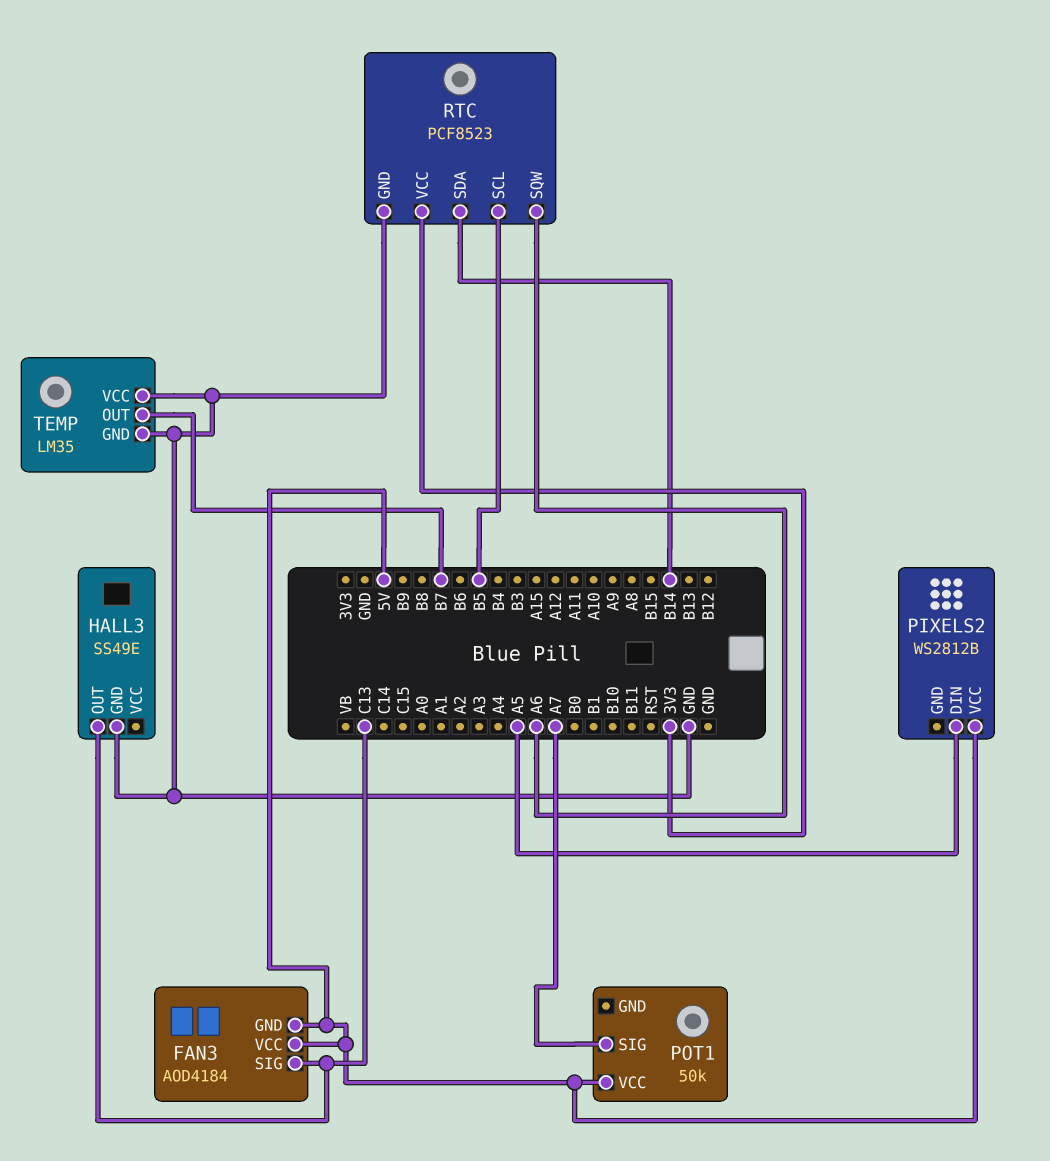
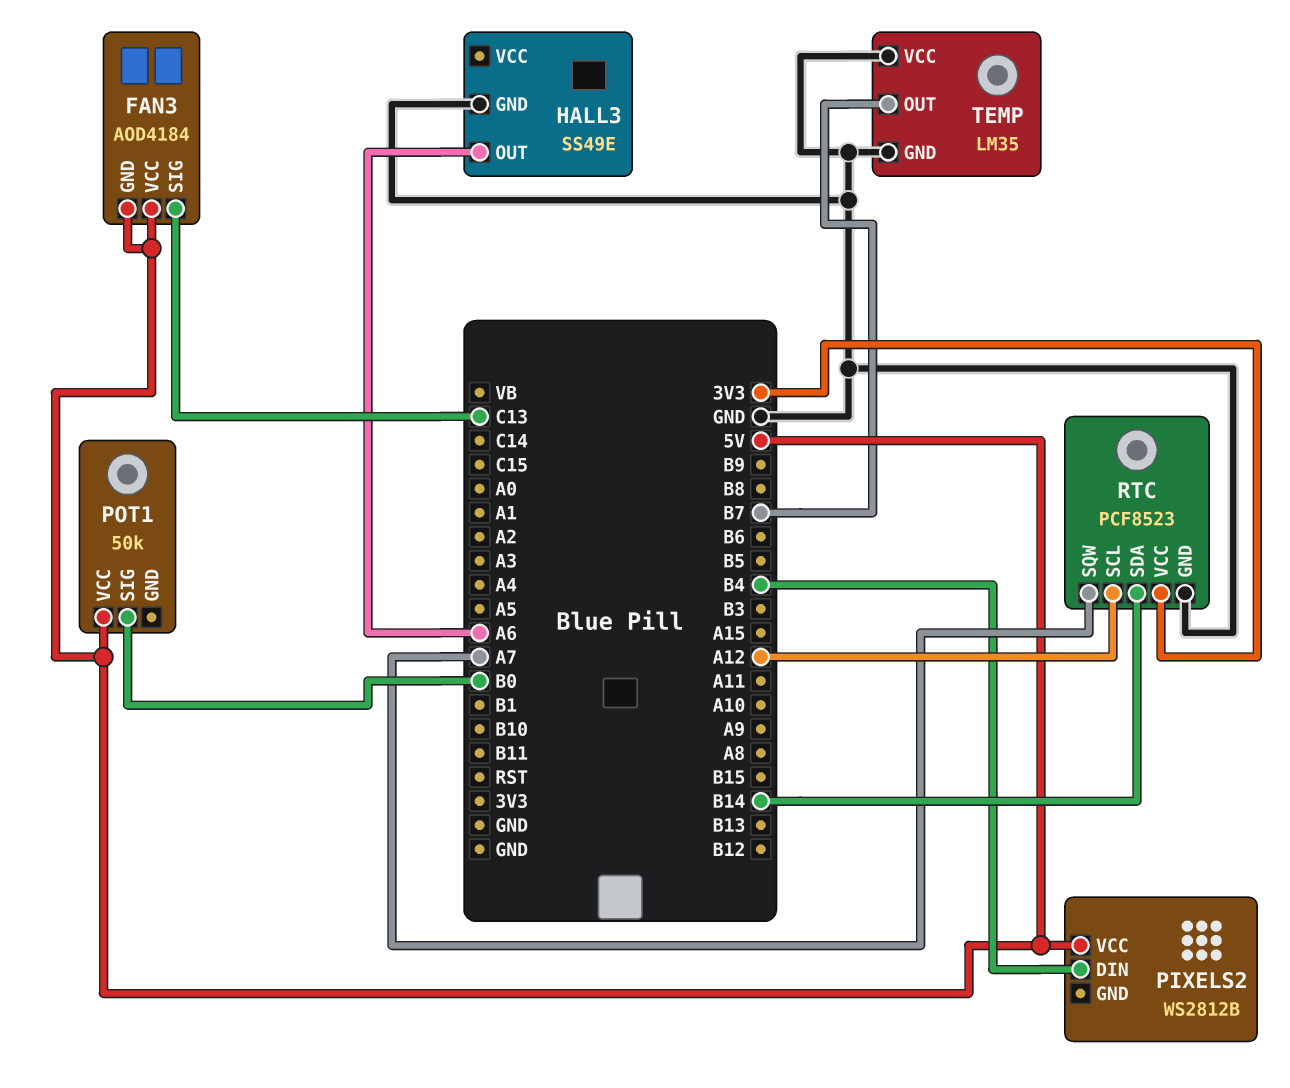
HALL3 pin OUT: C13 -> A6
PIXELS2 pin DIN: A5 -> B4
POT1 pin SIG: A7 -> B0
RTC pin SCL: B5 -> A12
RTC pin SQW: A6 -> A7

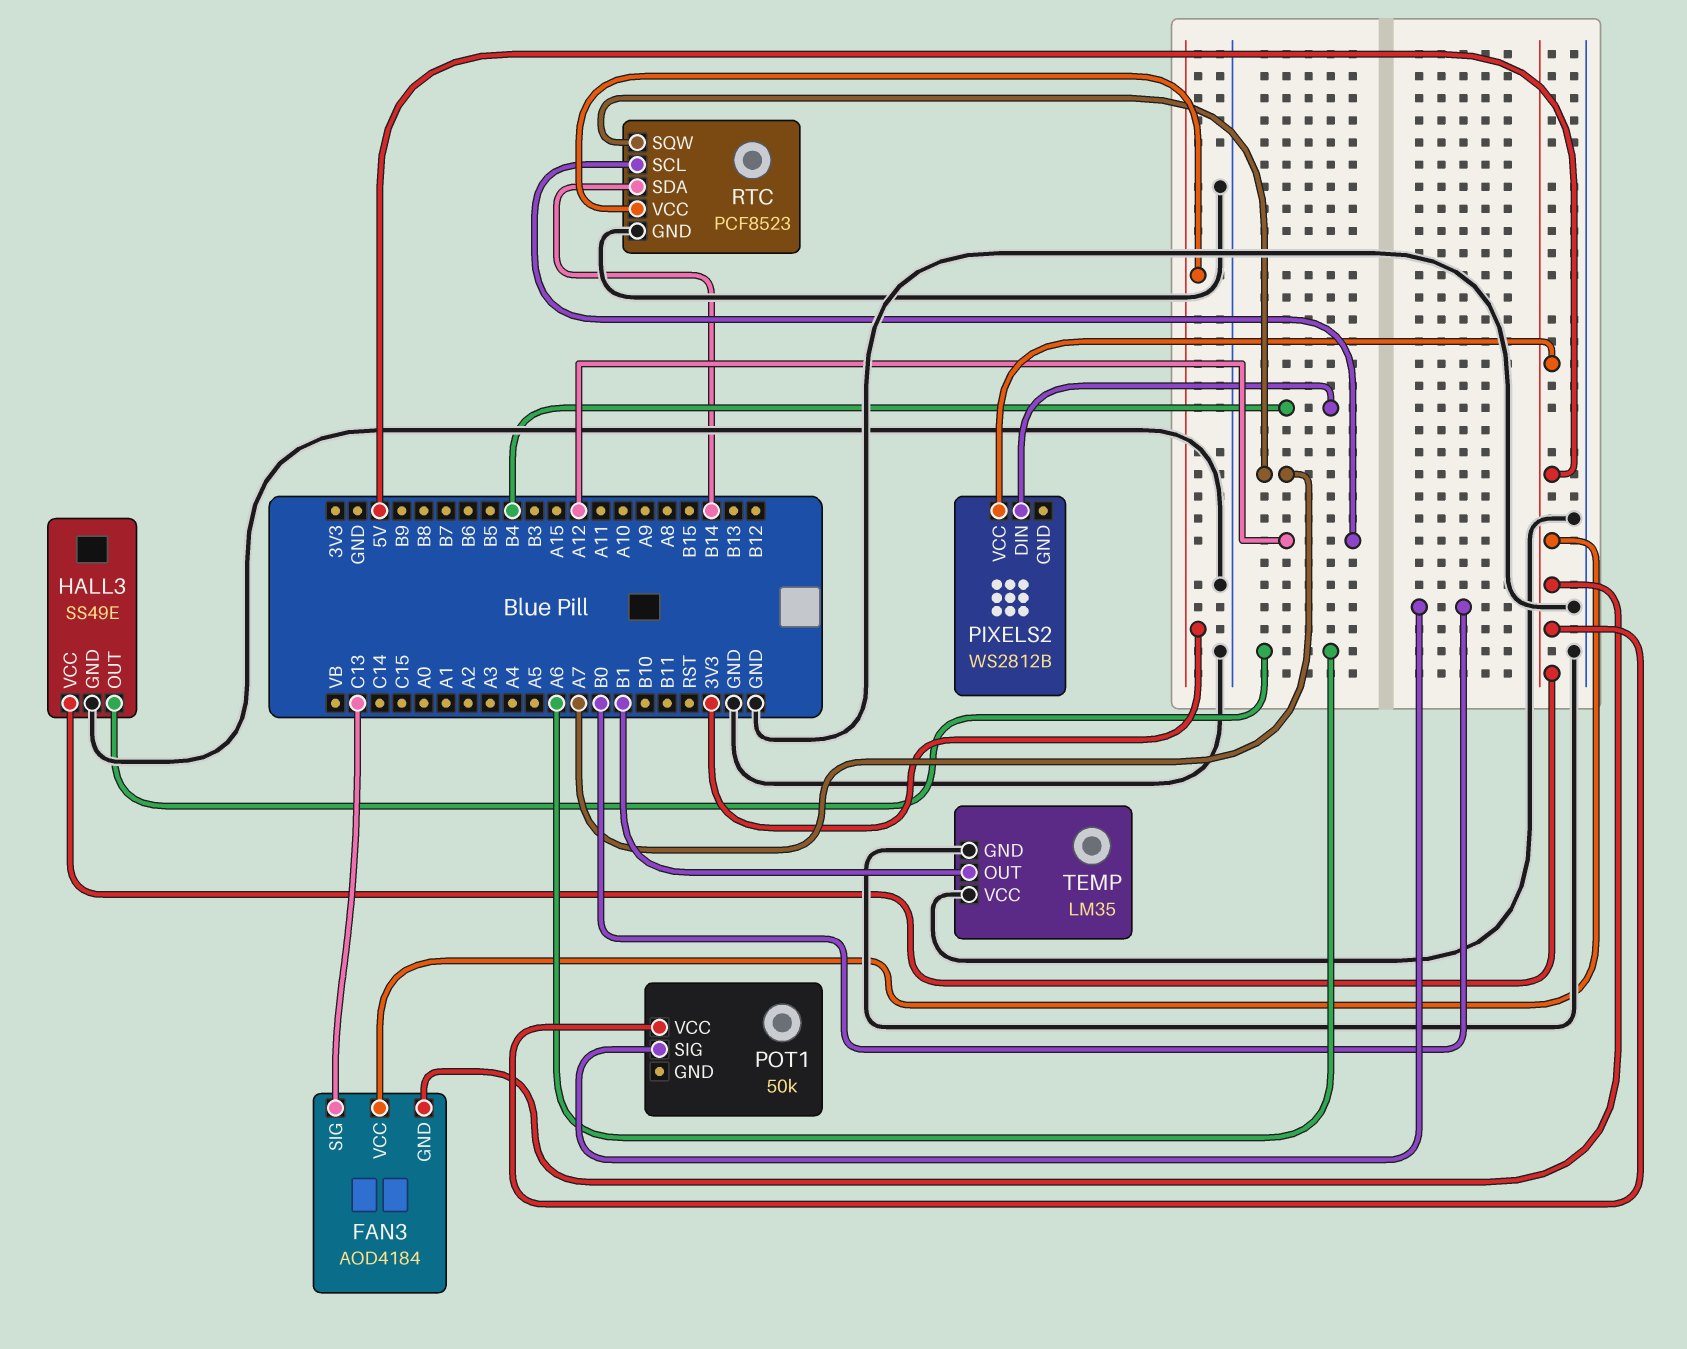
HALL3 pin VCC: none -> 5V
TEMP pin OUT: B7 -> B1

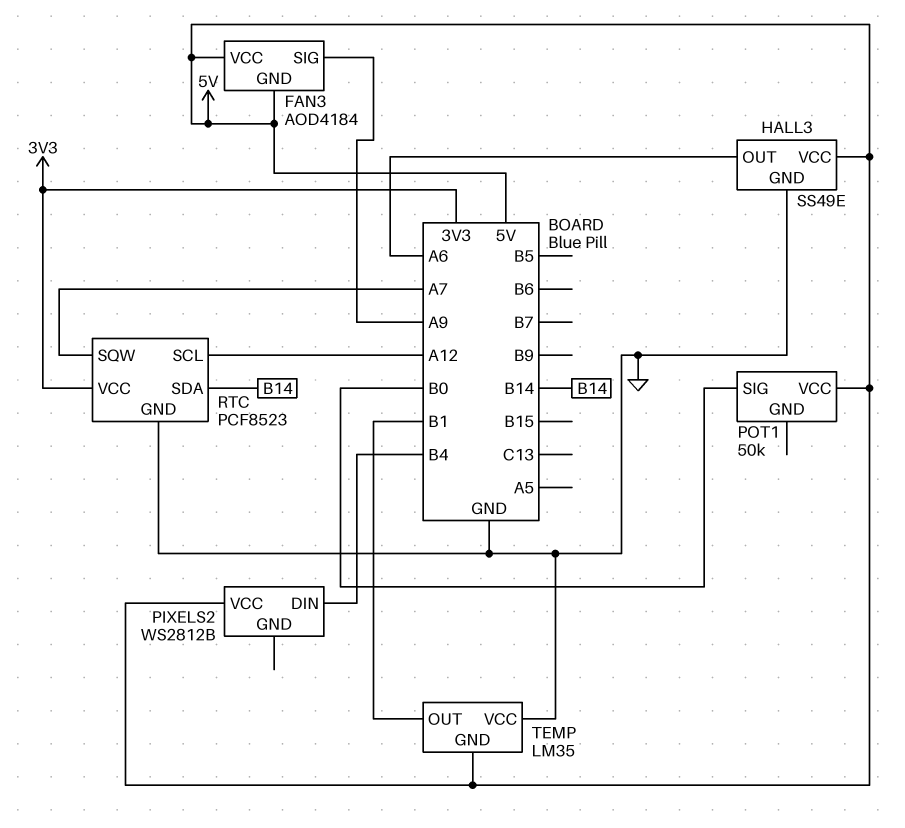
FAN3 pin SIG: C13 -> A9
TEMP pin GND: GND -> 5V

